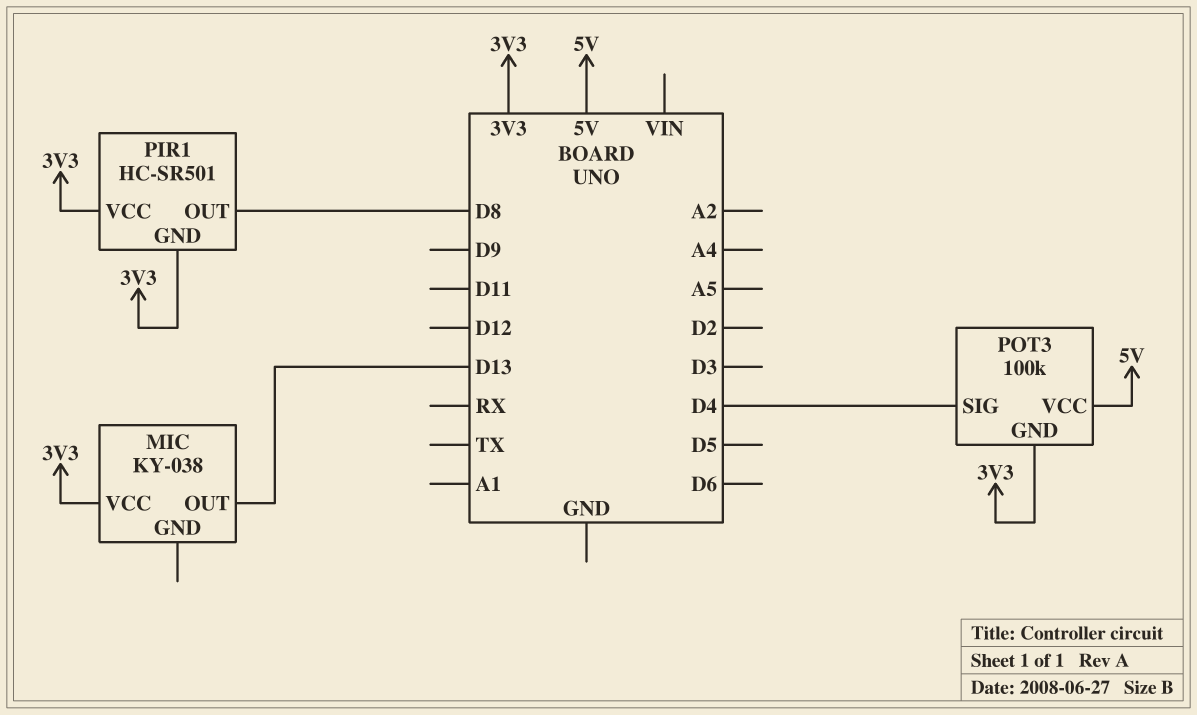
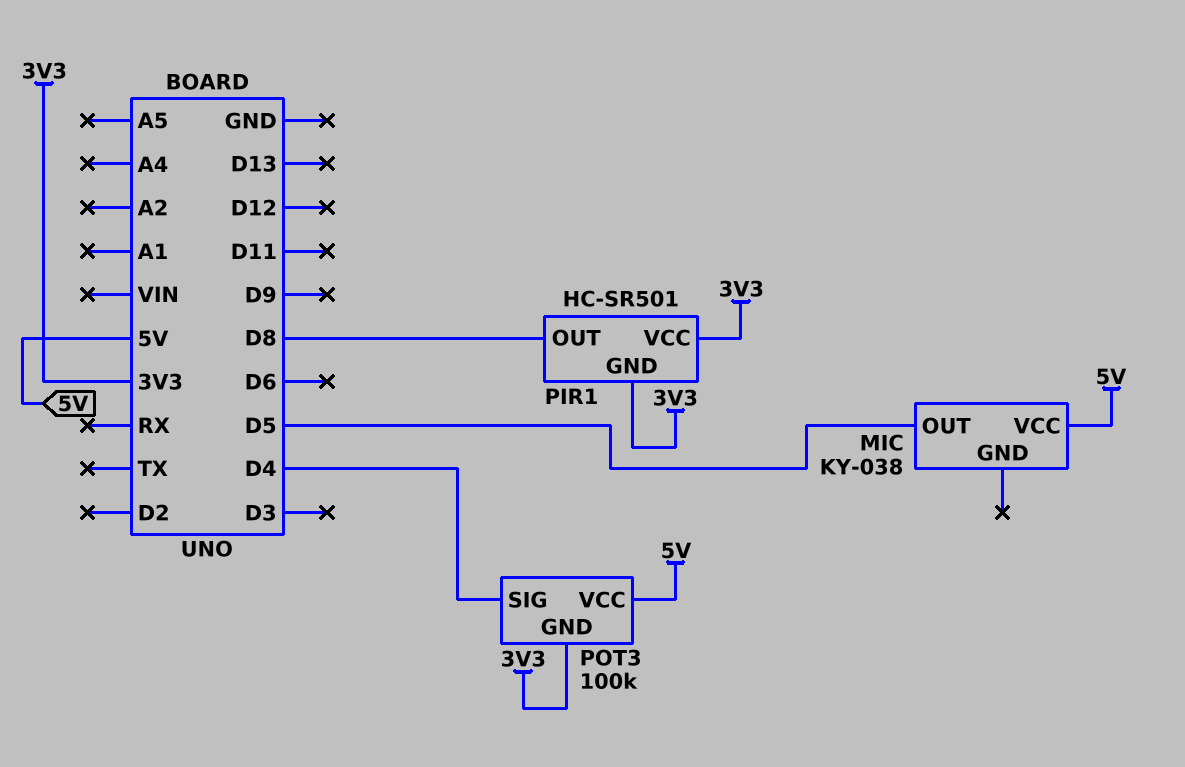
MIC pin OUT: D13 -> D5
MIC pin VCC: 3V3 -> 5V

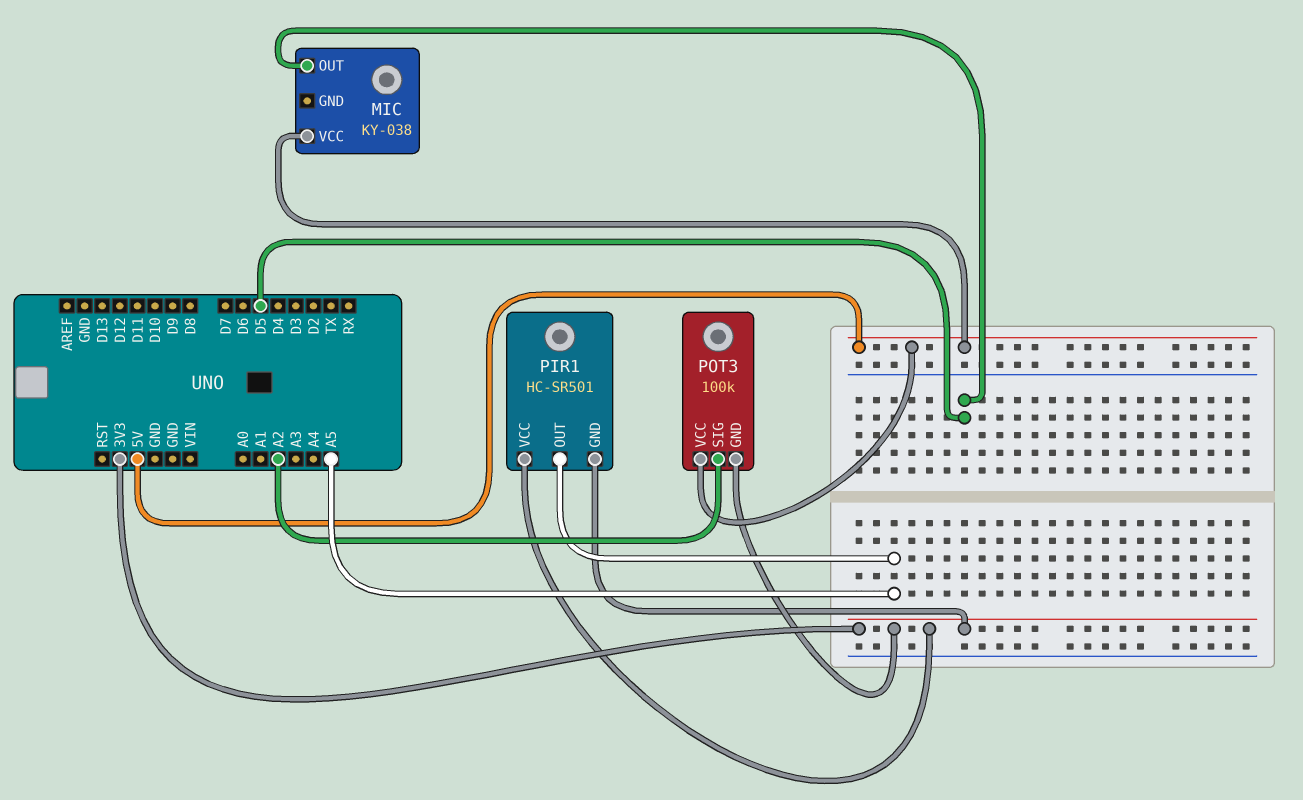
PIR1 pin OUT: D8 -> A5
POT3 pin SIG: D4 -> A2

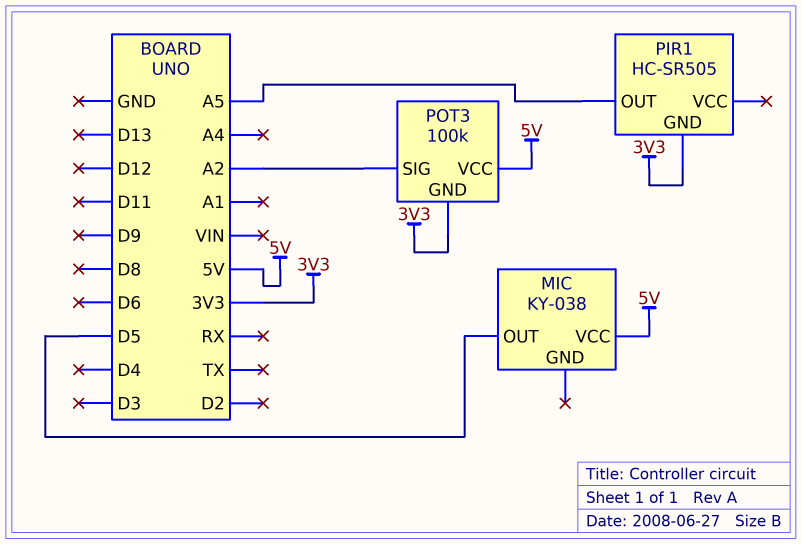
PIR1: HC-SR501 -> HC-SR505
PIR1 pin VCC: 3V3 -> none

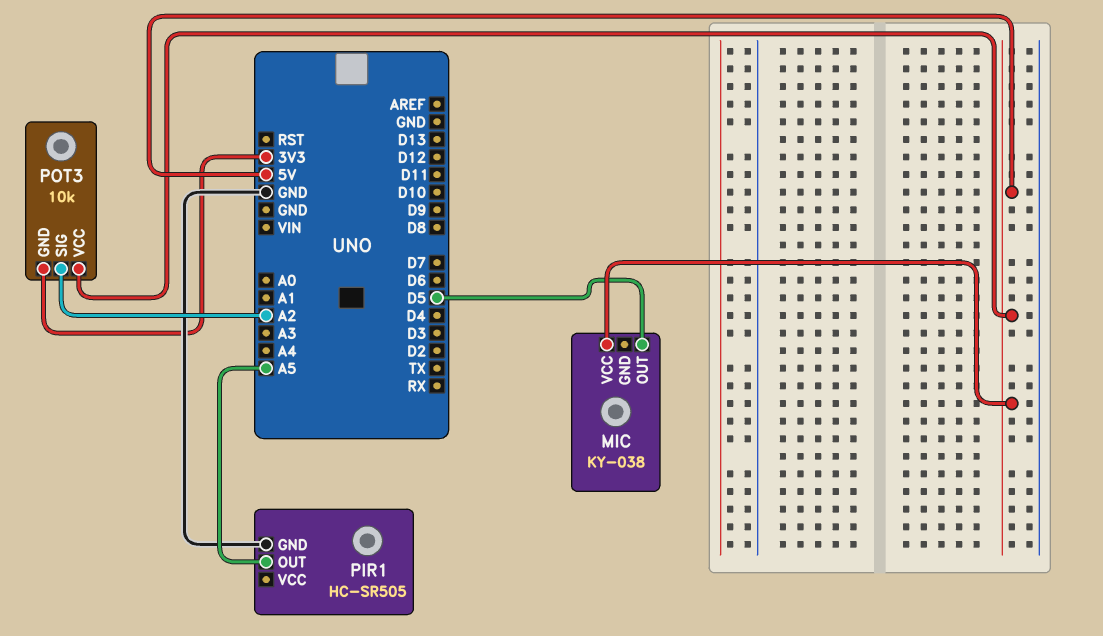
PIR1 pin GND: 3V3 -> GND
POT3: 100k -> 10k

